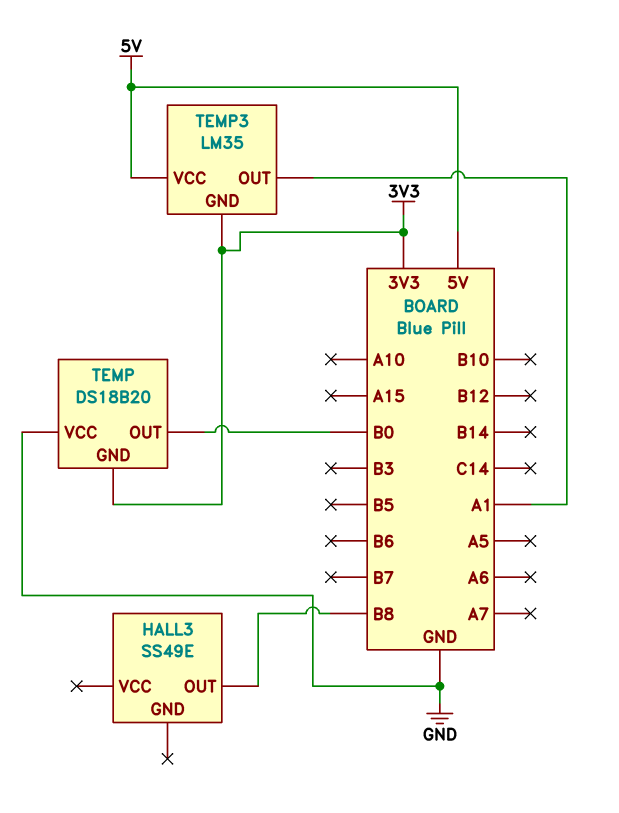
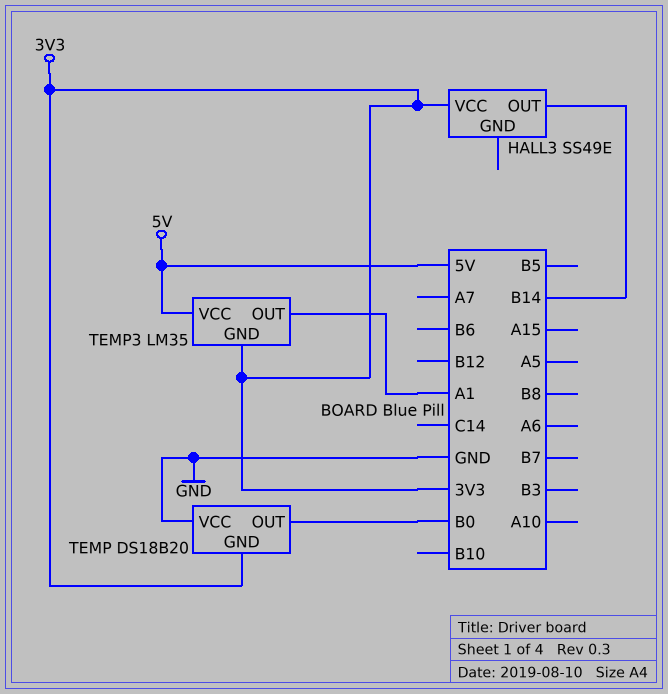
HALL3 pin OUT: B8 -> B14
HALL3 pin VCC: none -> 3V3

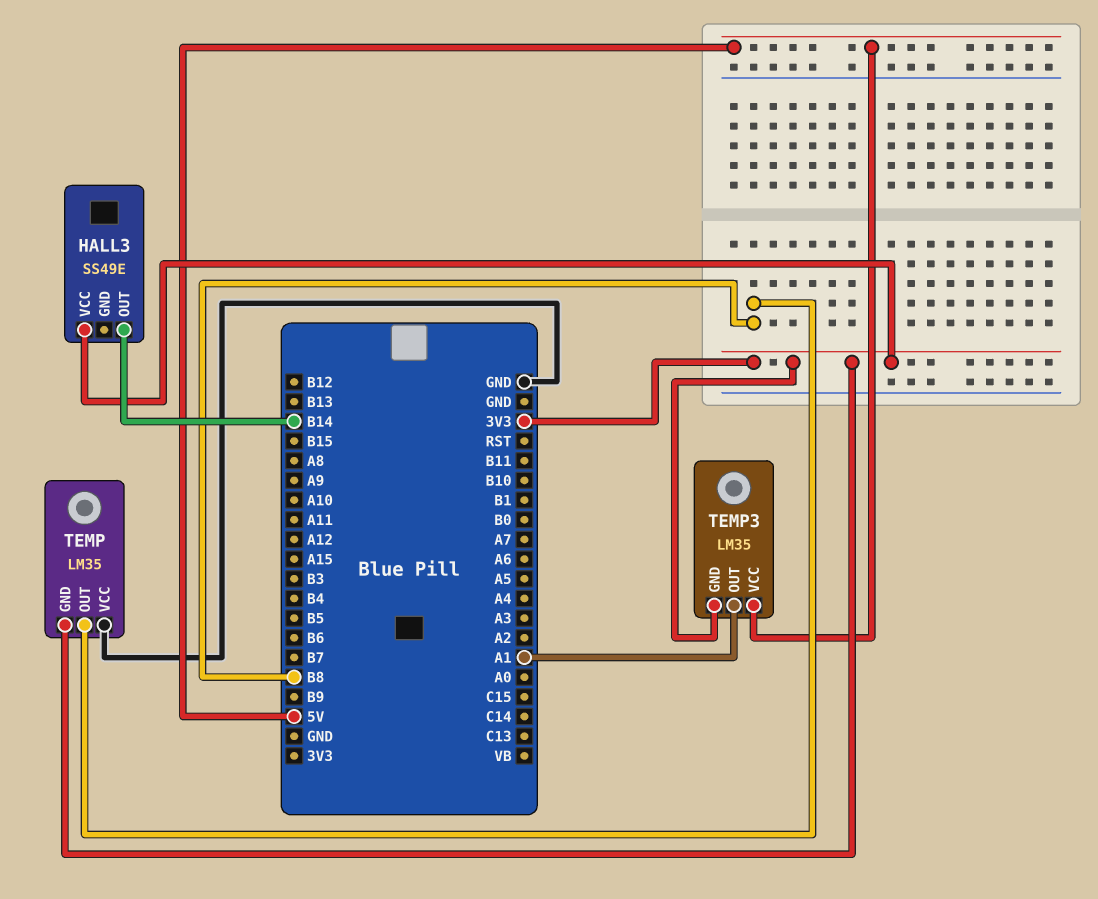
TEMP: DS18B20 -> LM35
TEMP pin OUT: B0 -> B8

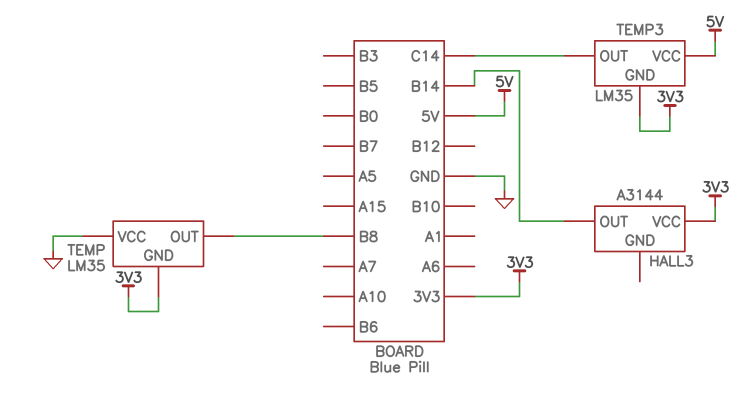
HALL3: SS49E -> A3144
TEMP3 pin OUT: A1 -> C14

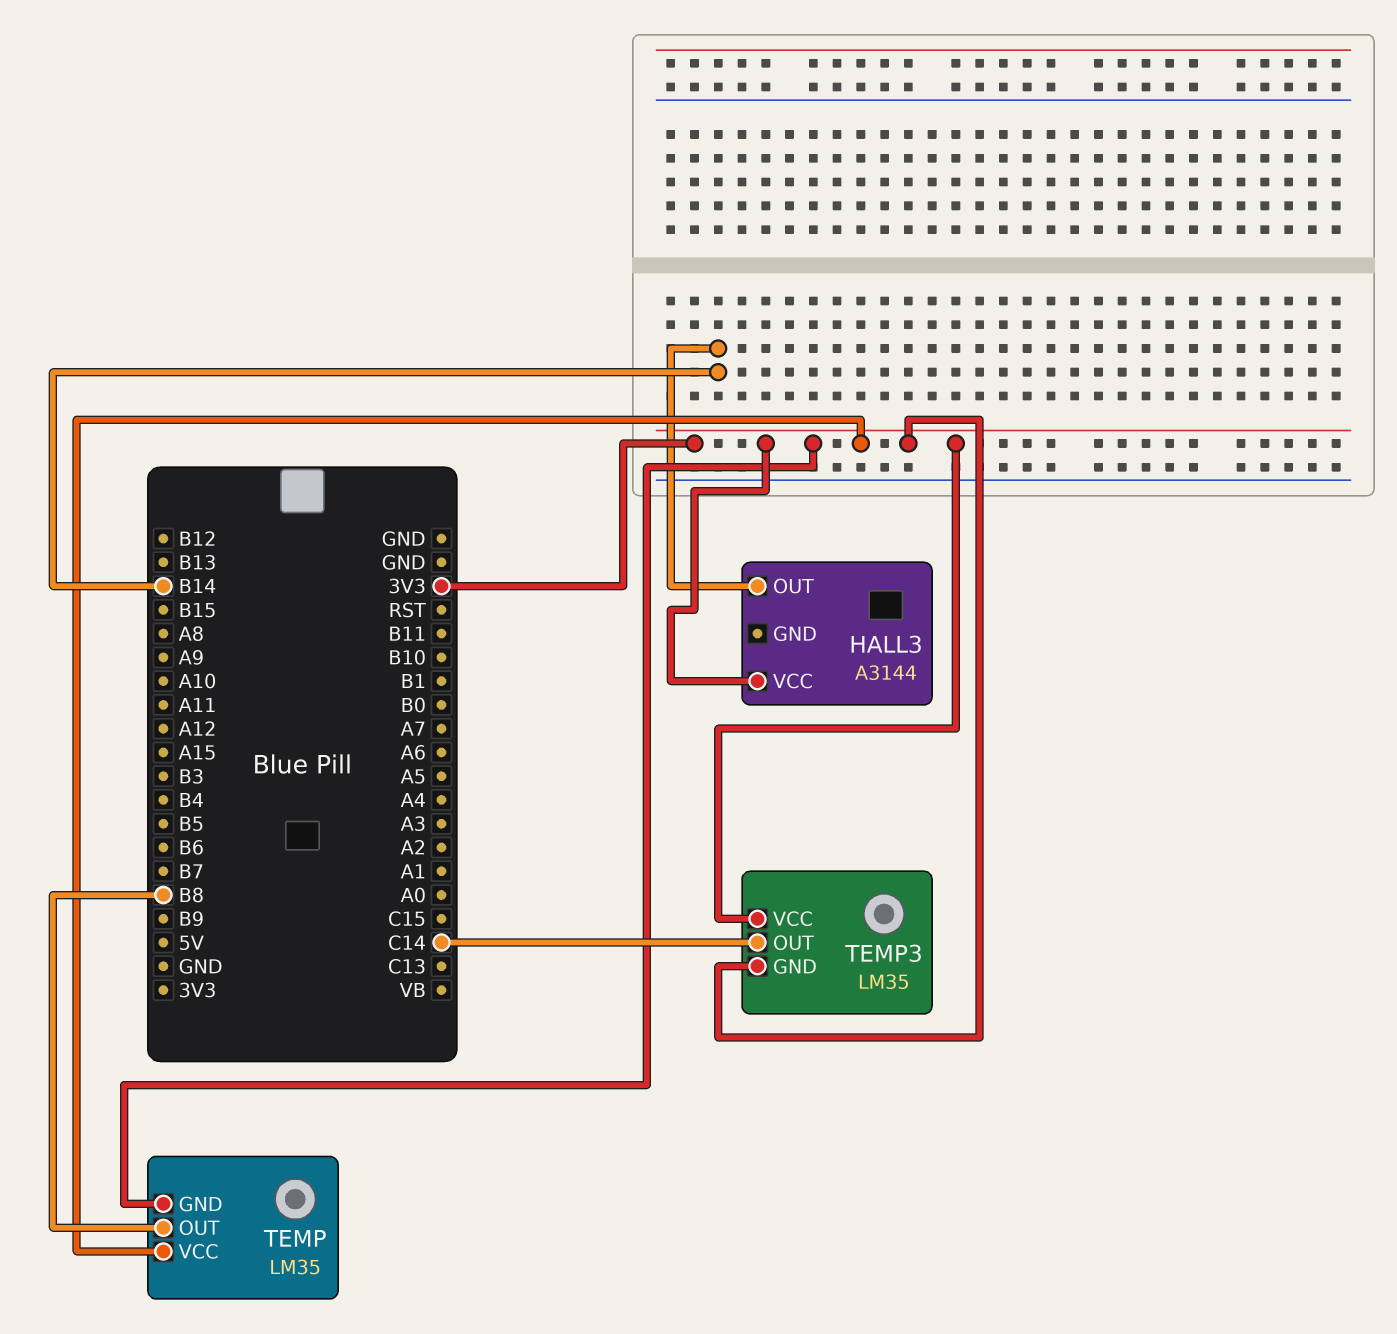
TEMP pin VCC: GND -> 3V3
TEMP3 pin VCC: 5V -> 3V3

